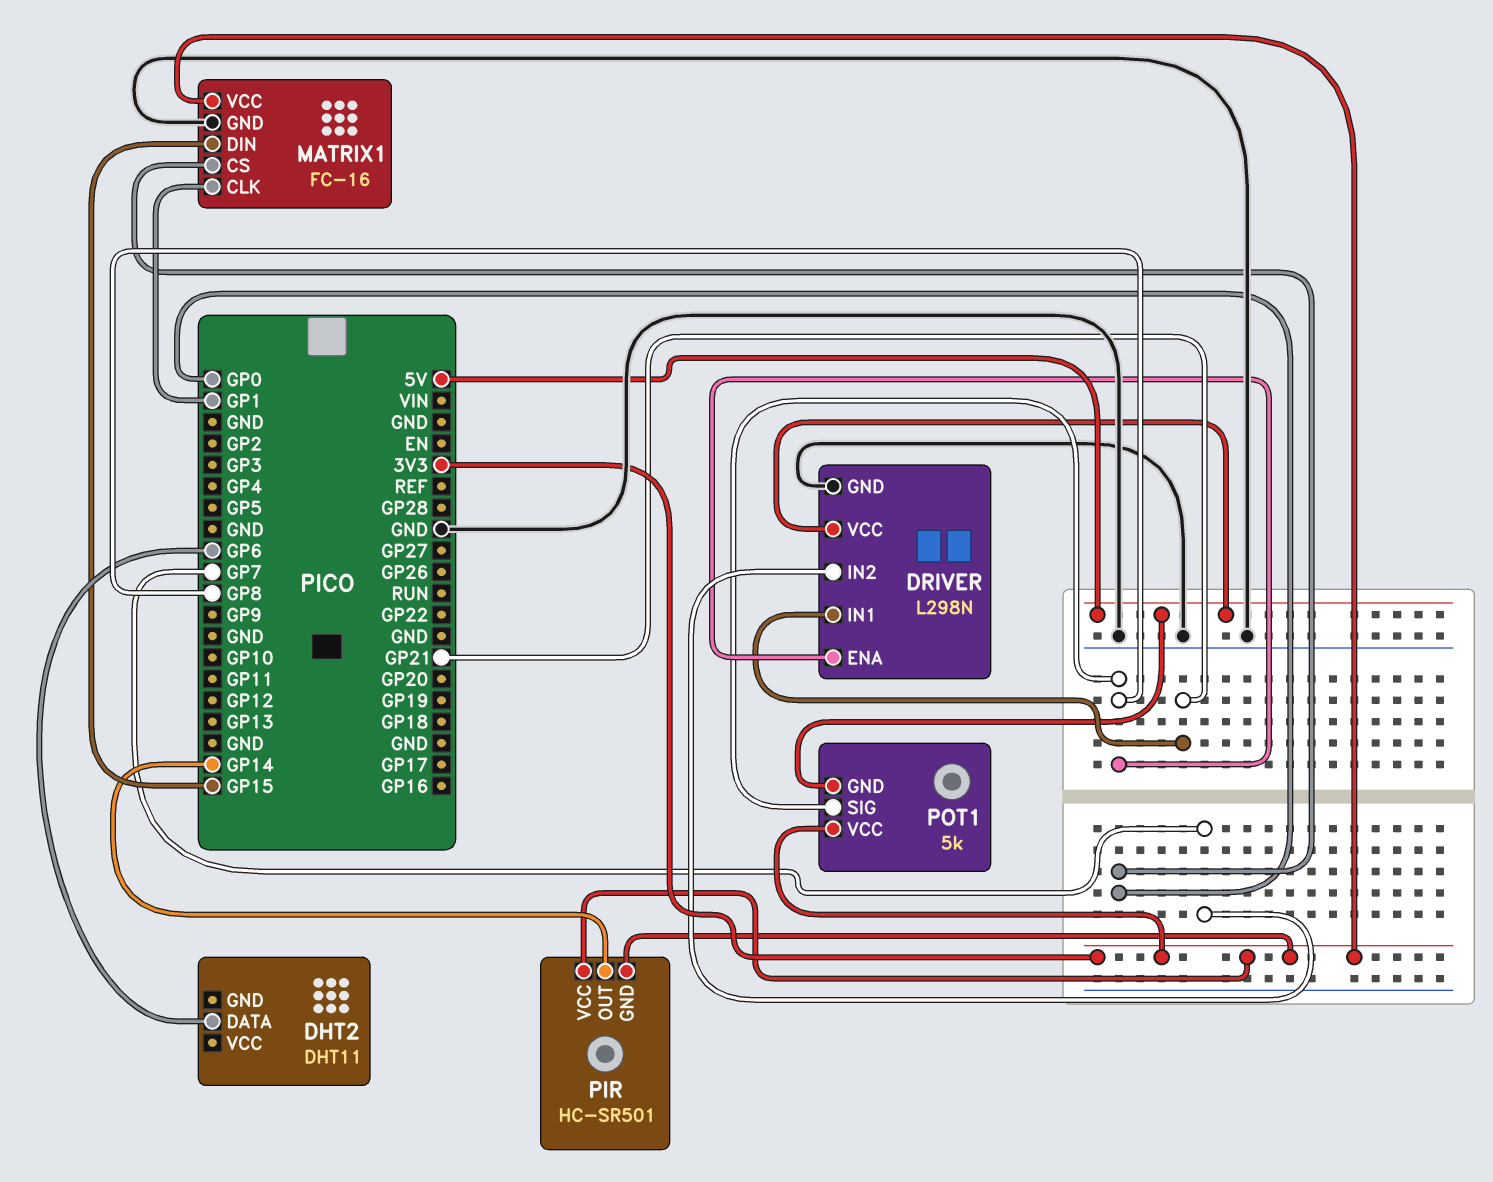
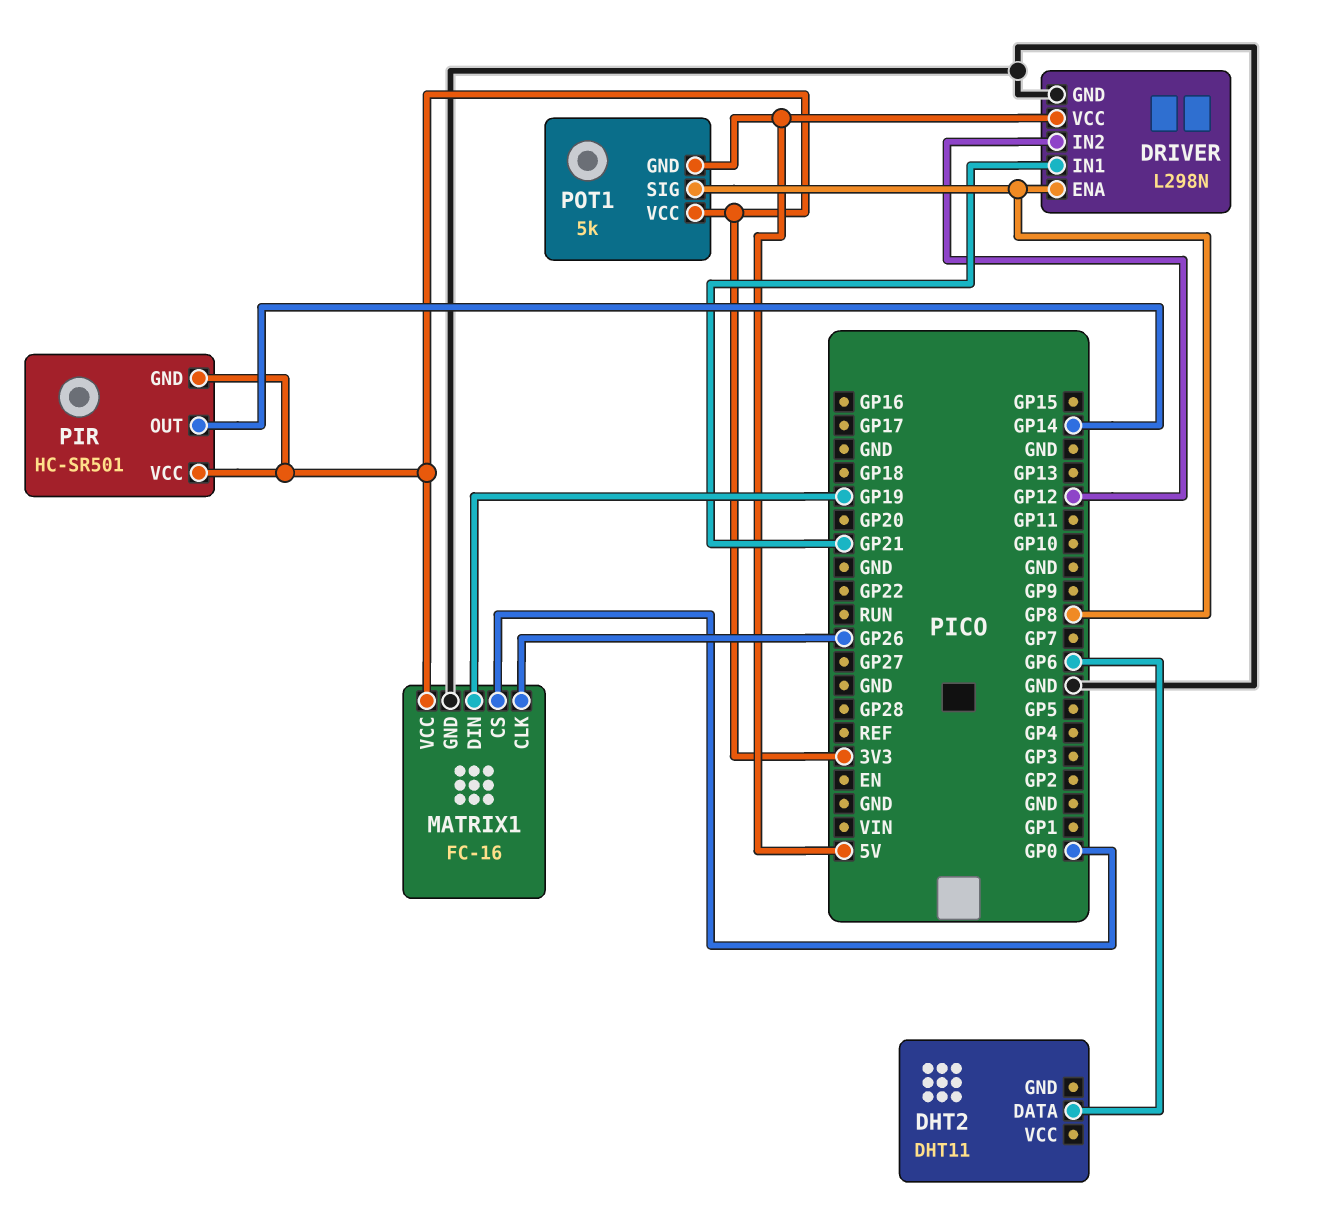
DRIVER pin IN2: GP7 -> GP12
MATRIX1 pin CLK: GP1 -> GP26
MATRIX1 pin DIN: GP15 -> GP19

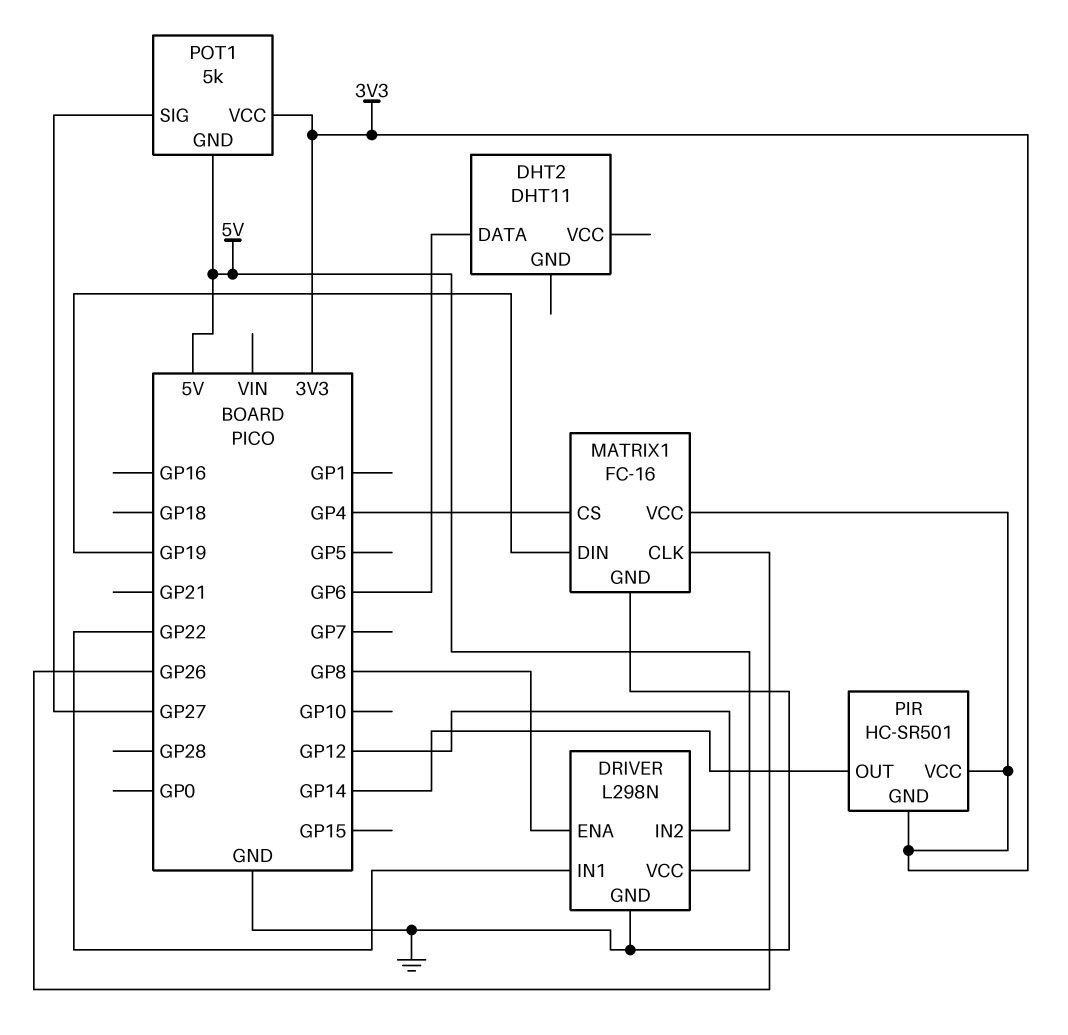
DRIVER pin IN1: GP21 -> GP22
MATRIX1 pin CS: GP0 -> GP4
POT1 pin SIG: GP8 -> GP27

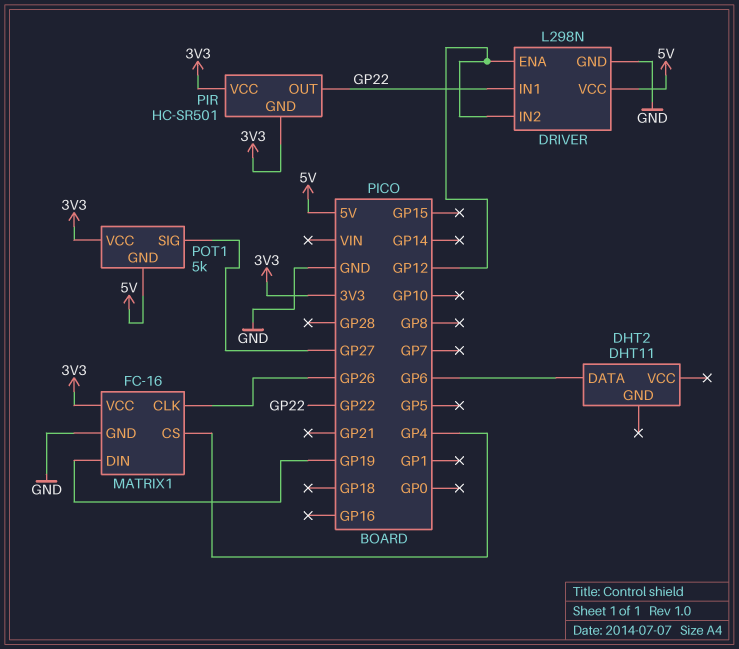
DRIVER pin ENA: GP8 -> GP12
PIR pin OUT: GP14 -> GP22

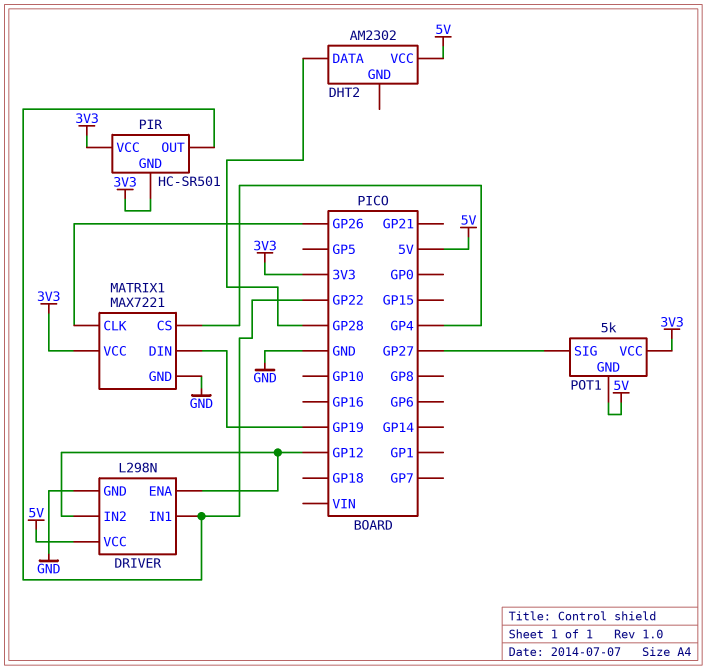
DHT2: DHT11 -> AM2302
DHT2 pin DATA: GP6 -> GP28
DHT2 pin VCC: none -> 5V
MATRIX1: FC-16 -> MAX7221

